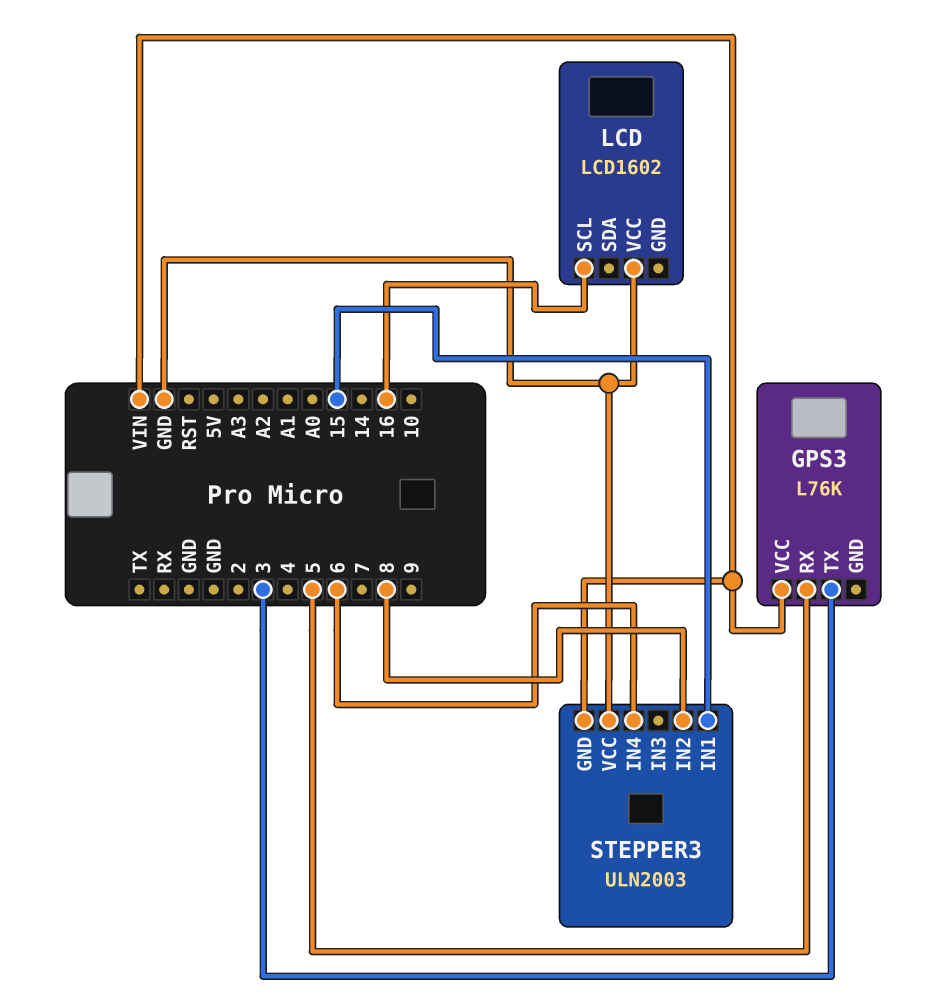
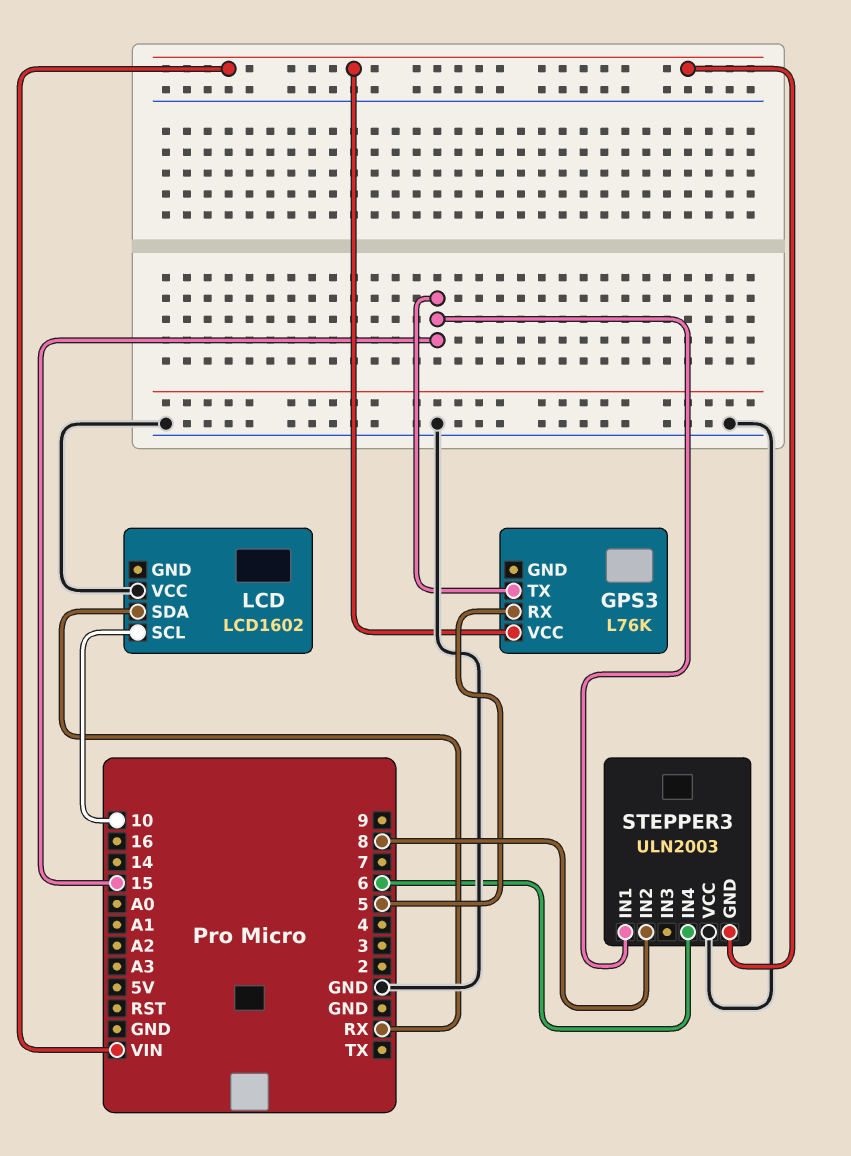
GPS3 pin TX: 3 -> 15
LCD pin SCL: 16 -> 10
LCD pin SDA: none -> RX

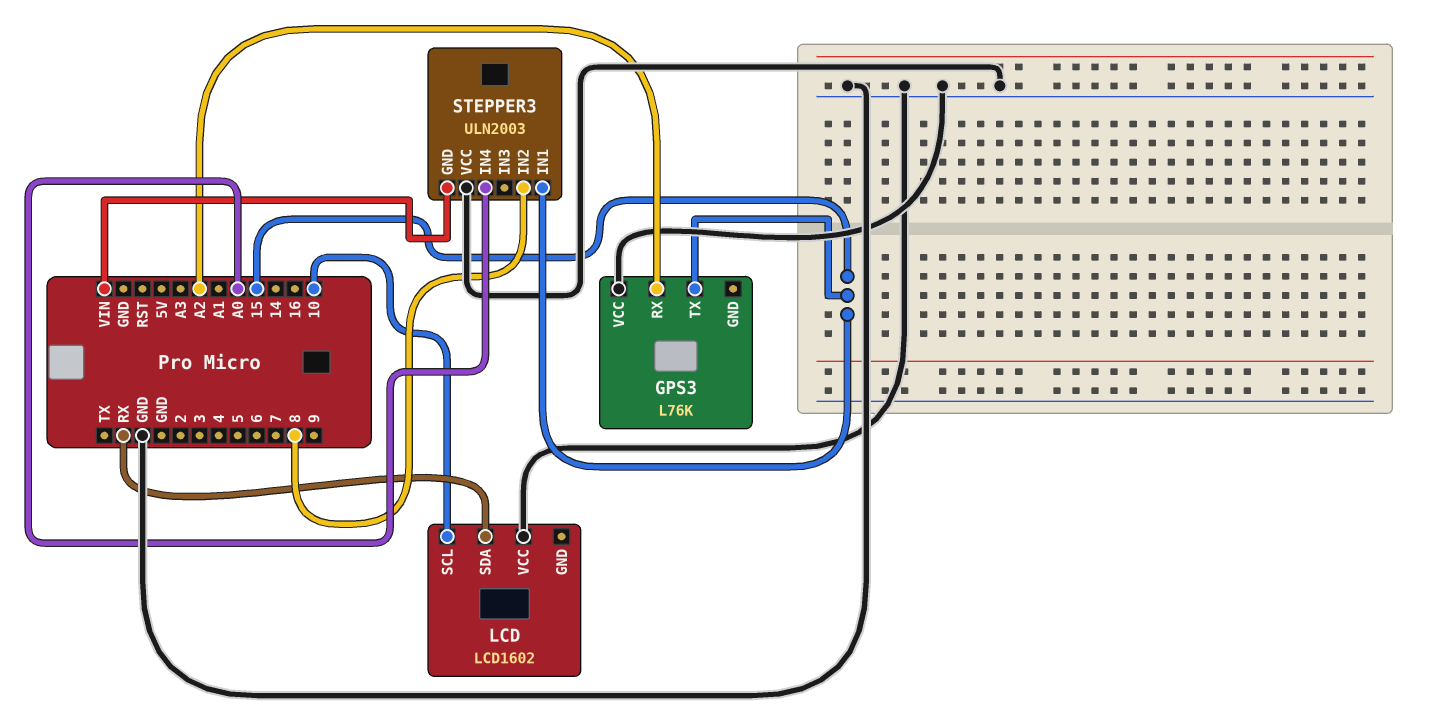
GPS3 pin RX: 5 -> A2
GPS3 pin VCC: VIN -> GND
STEPPER3 pin IN4: 6 -> A0

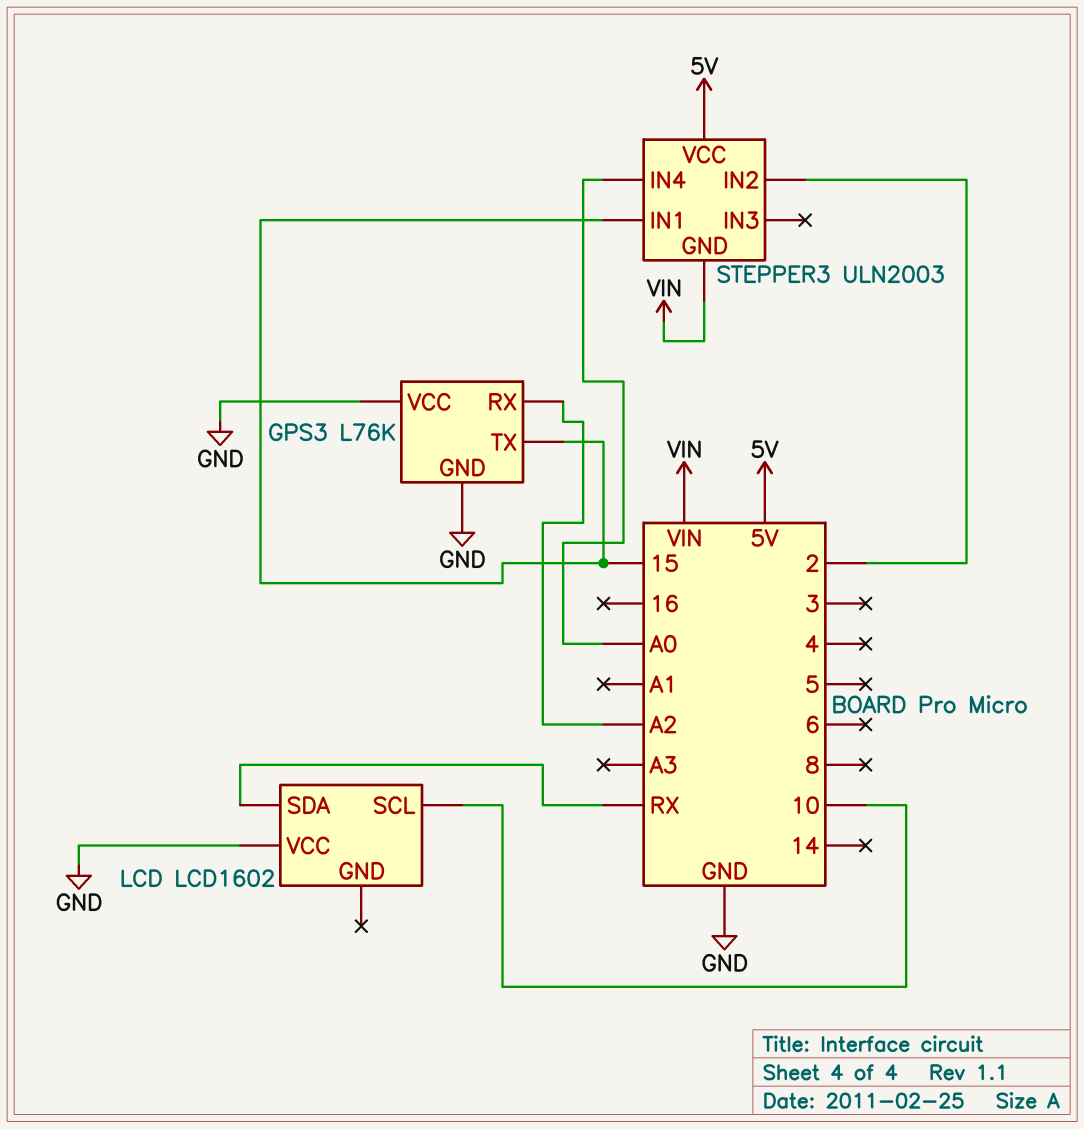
GPS3 pin GND: none -> GND
STEPPER3 pin IN2: 8 -> 2
STEPPER3 pin VCC: GND -> 5V

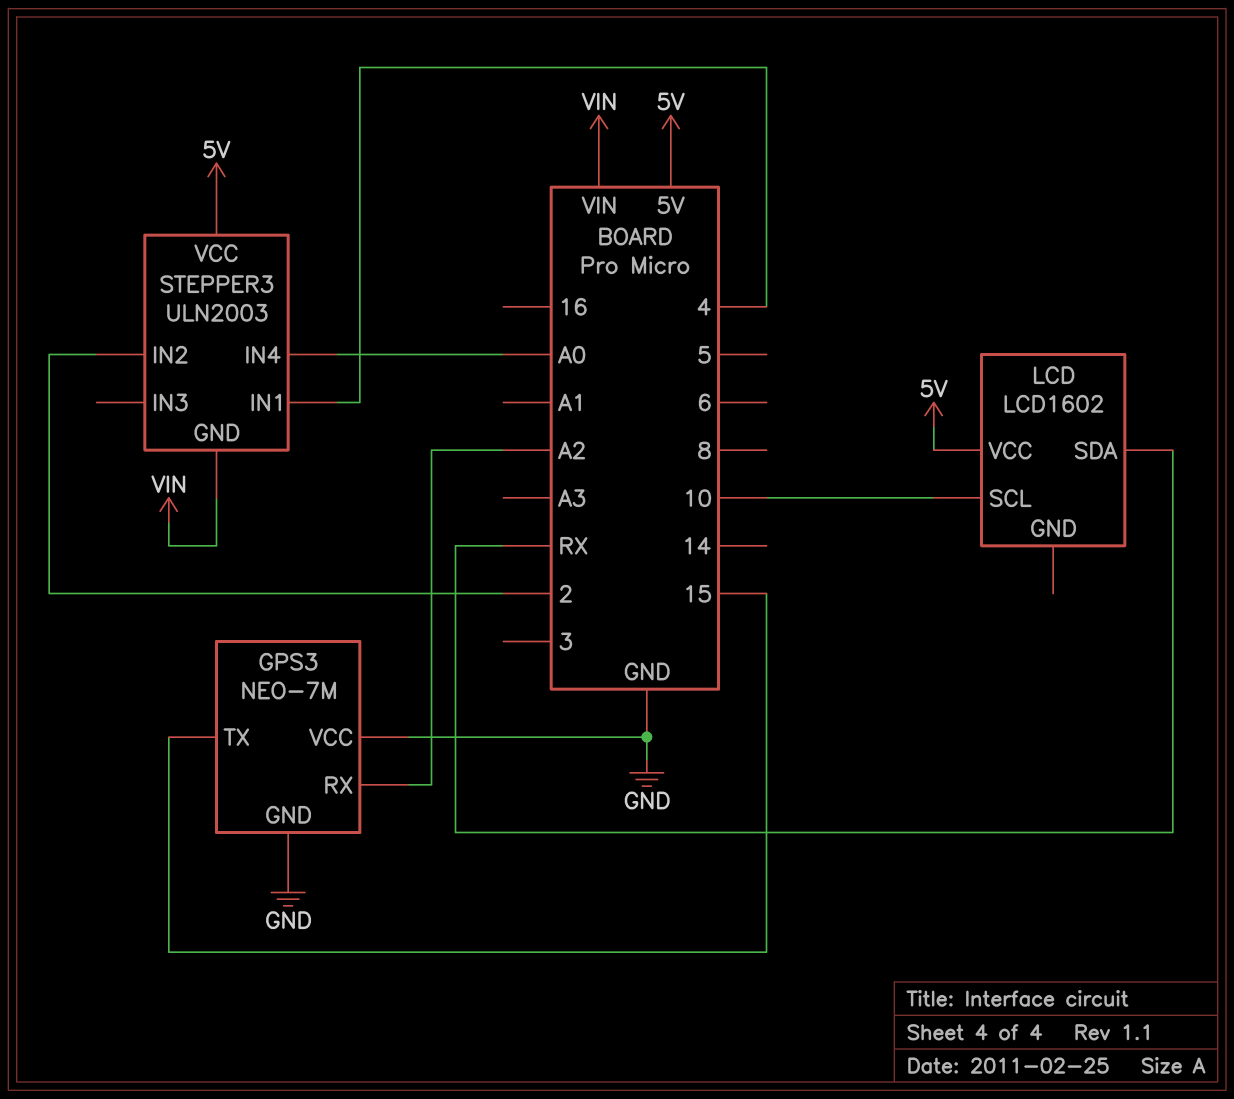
GPS3: L76K -> NEO-7M
LCD pin VCC: GND -> 5V
STEPPER3 pin IN1: 15 -> 4

